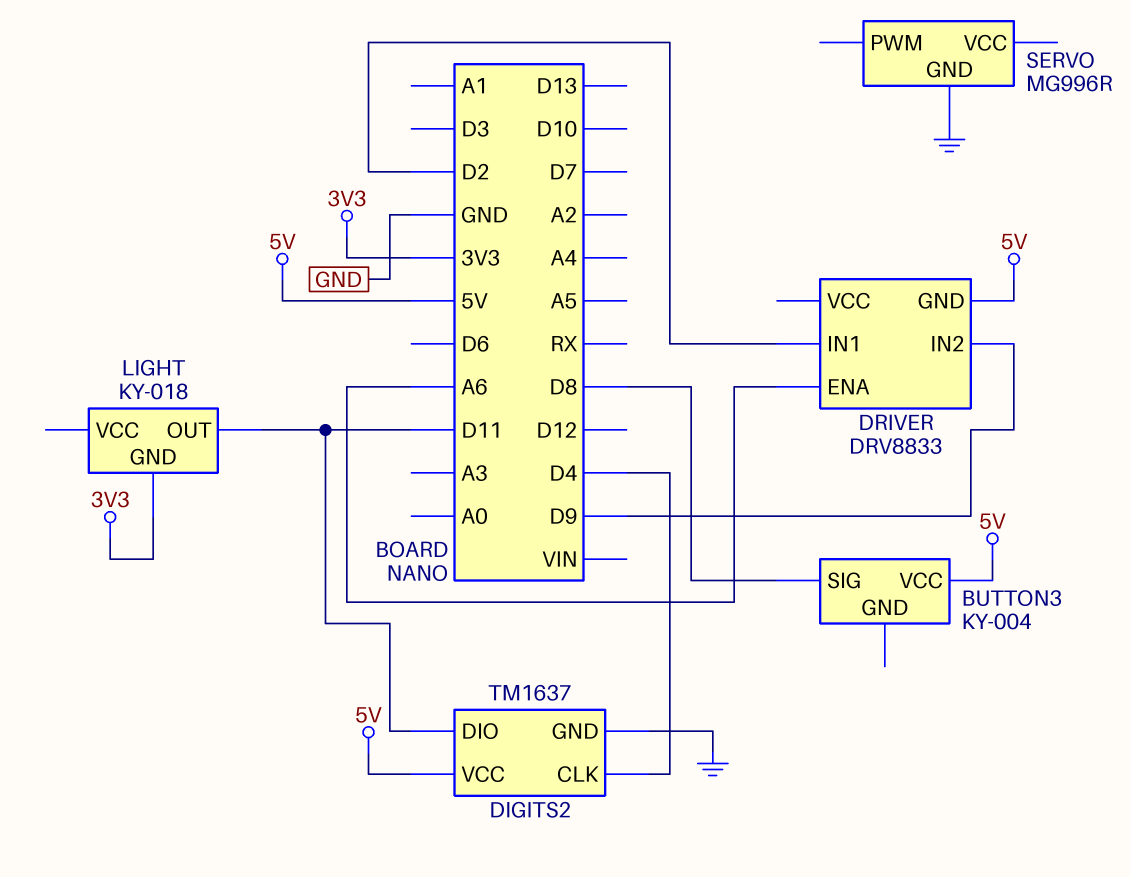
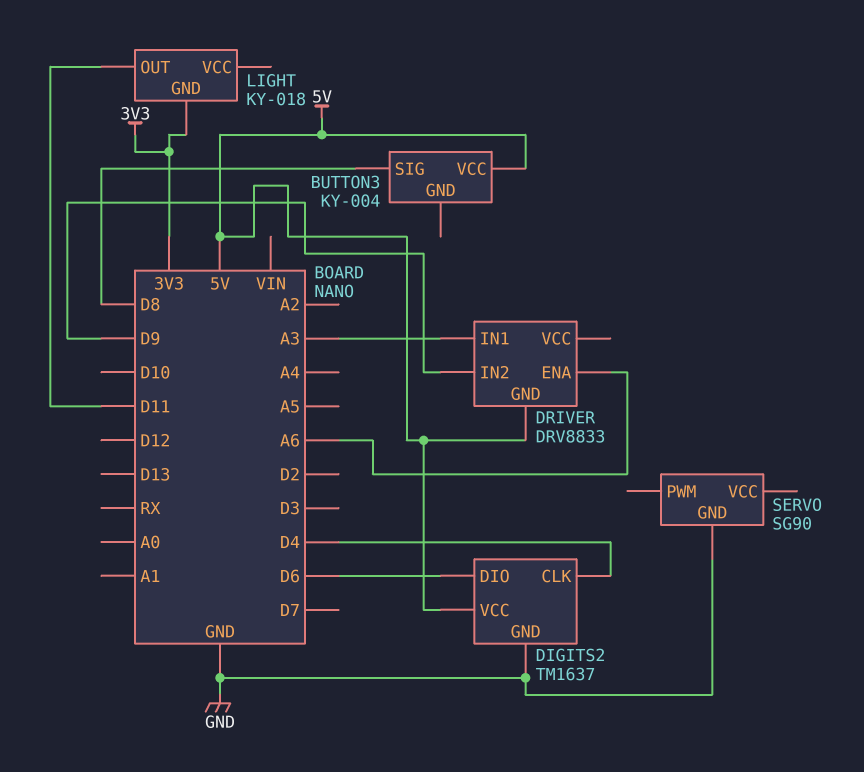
DIGITS2 pin DIO: D11 -> D6
DRIVER pin IN1: D2 -> A3
SERVO: MG996R -> SG90

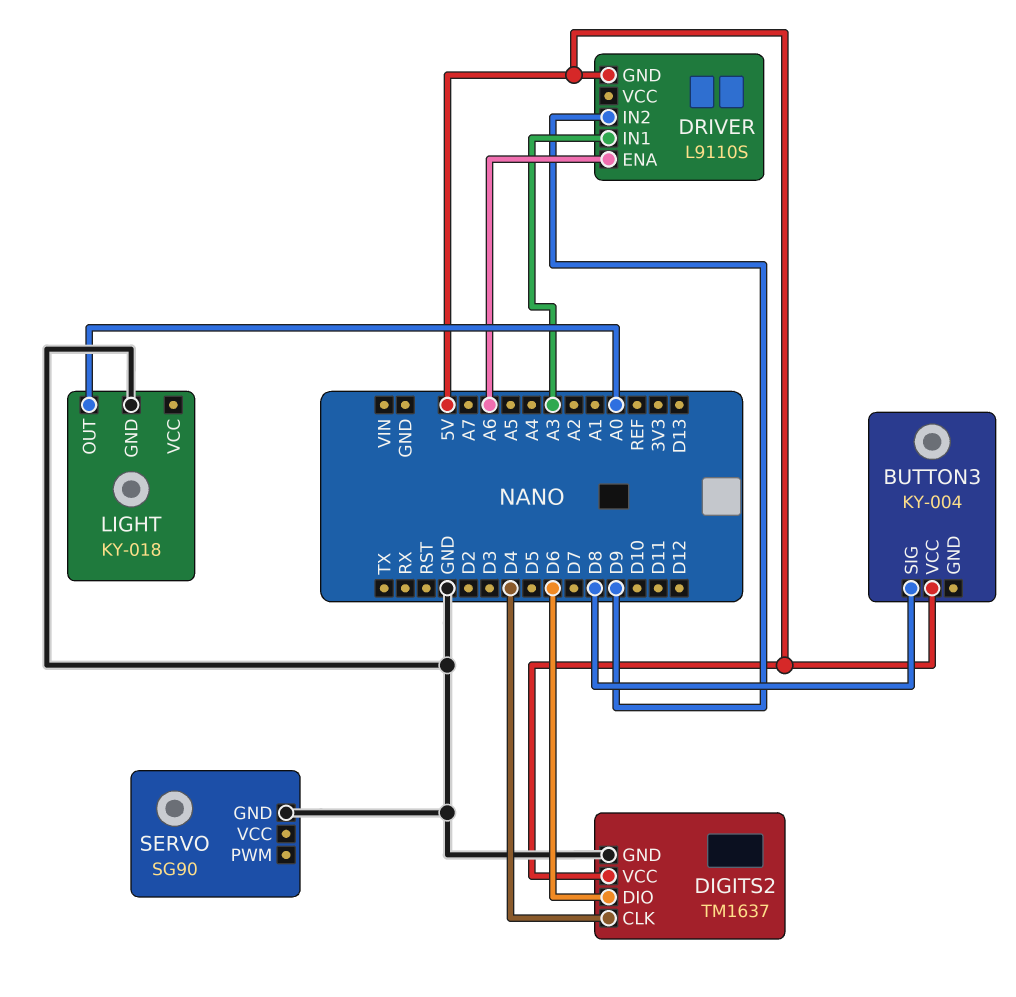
DRIVER: DRV8833 -> L9110S
LIGHT pin GND: 3V3 -> GND
LIGHT pin OUT: D11 -> A0

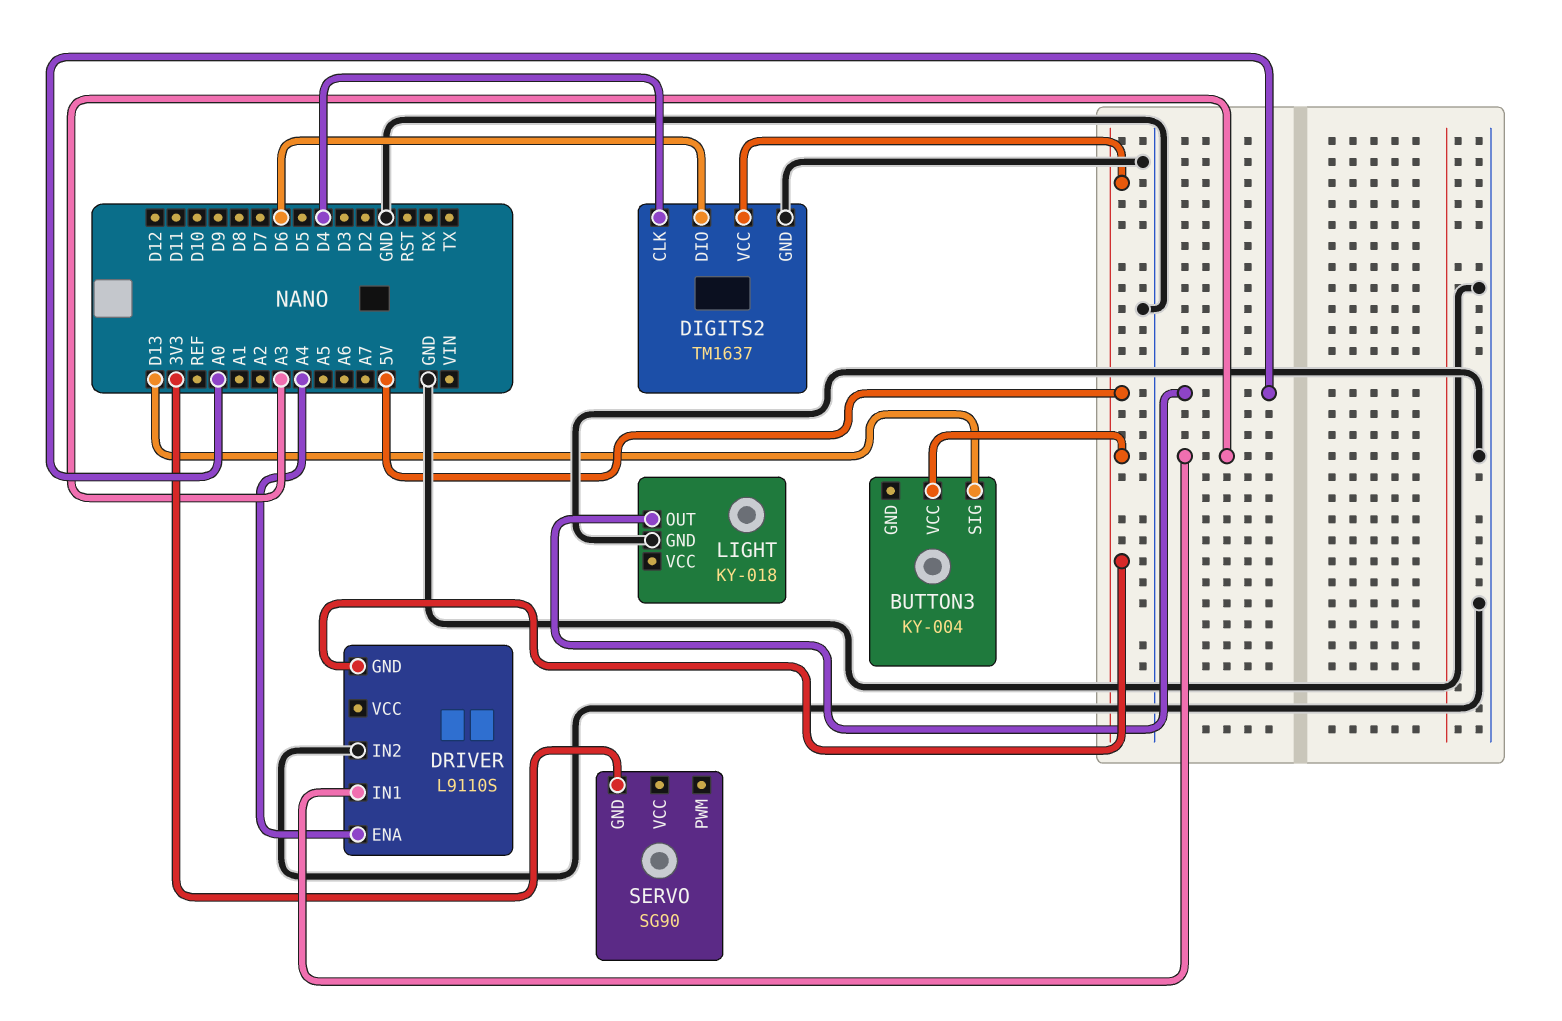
BUTTON3 pin SIG: D8 -> D13
DRIVER pin ENA: A6 -> A4
DRIVER pin IN2: D9 -> GND
SERVO pin GND: GND -> 3V3

